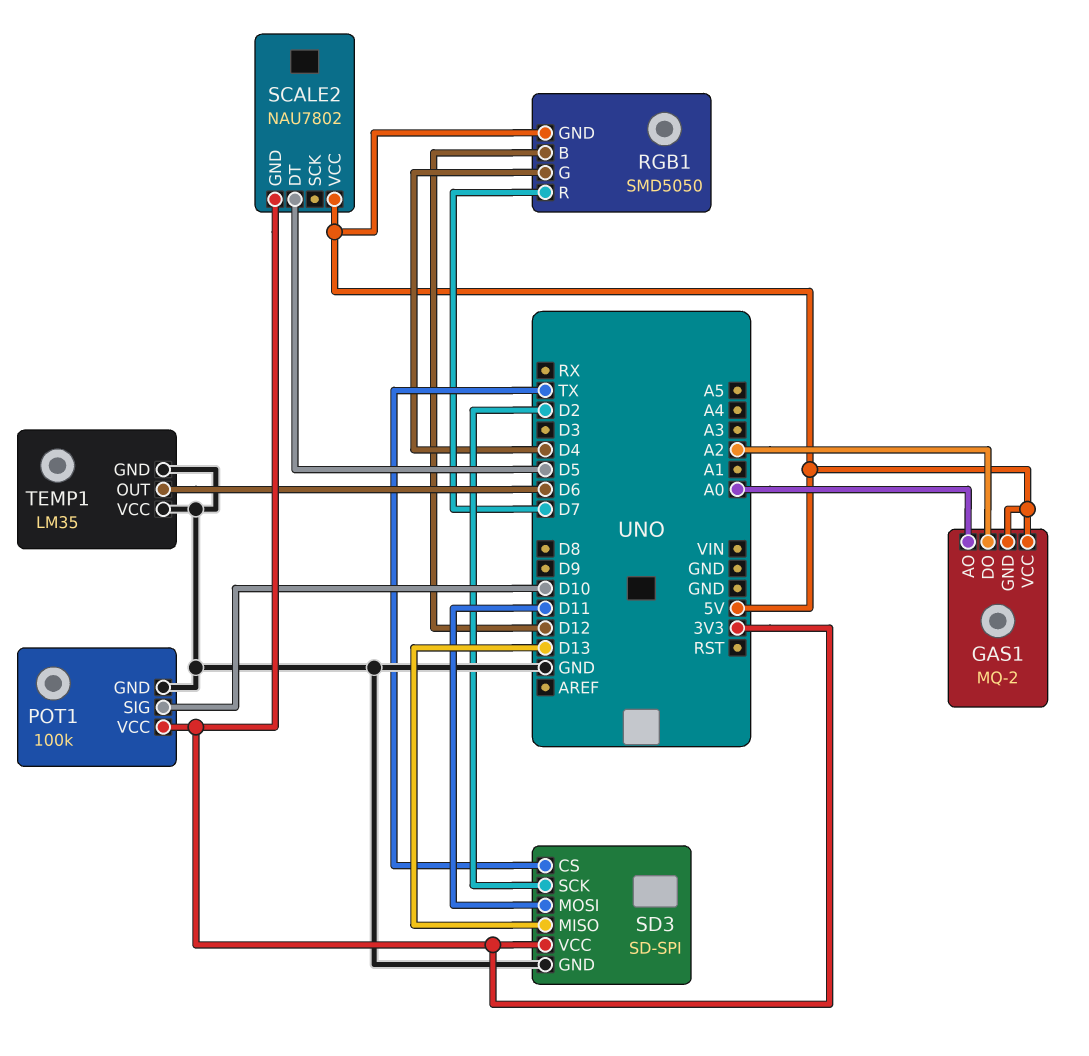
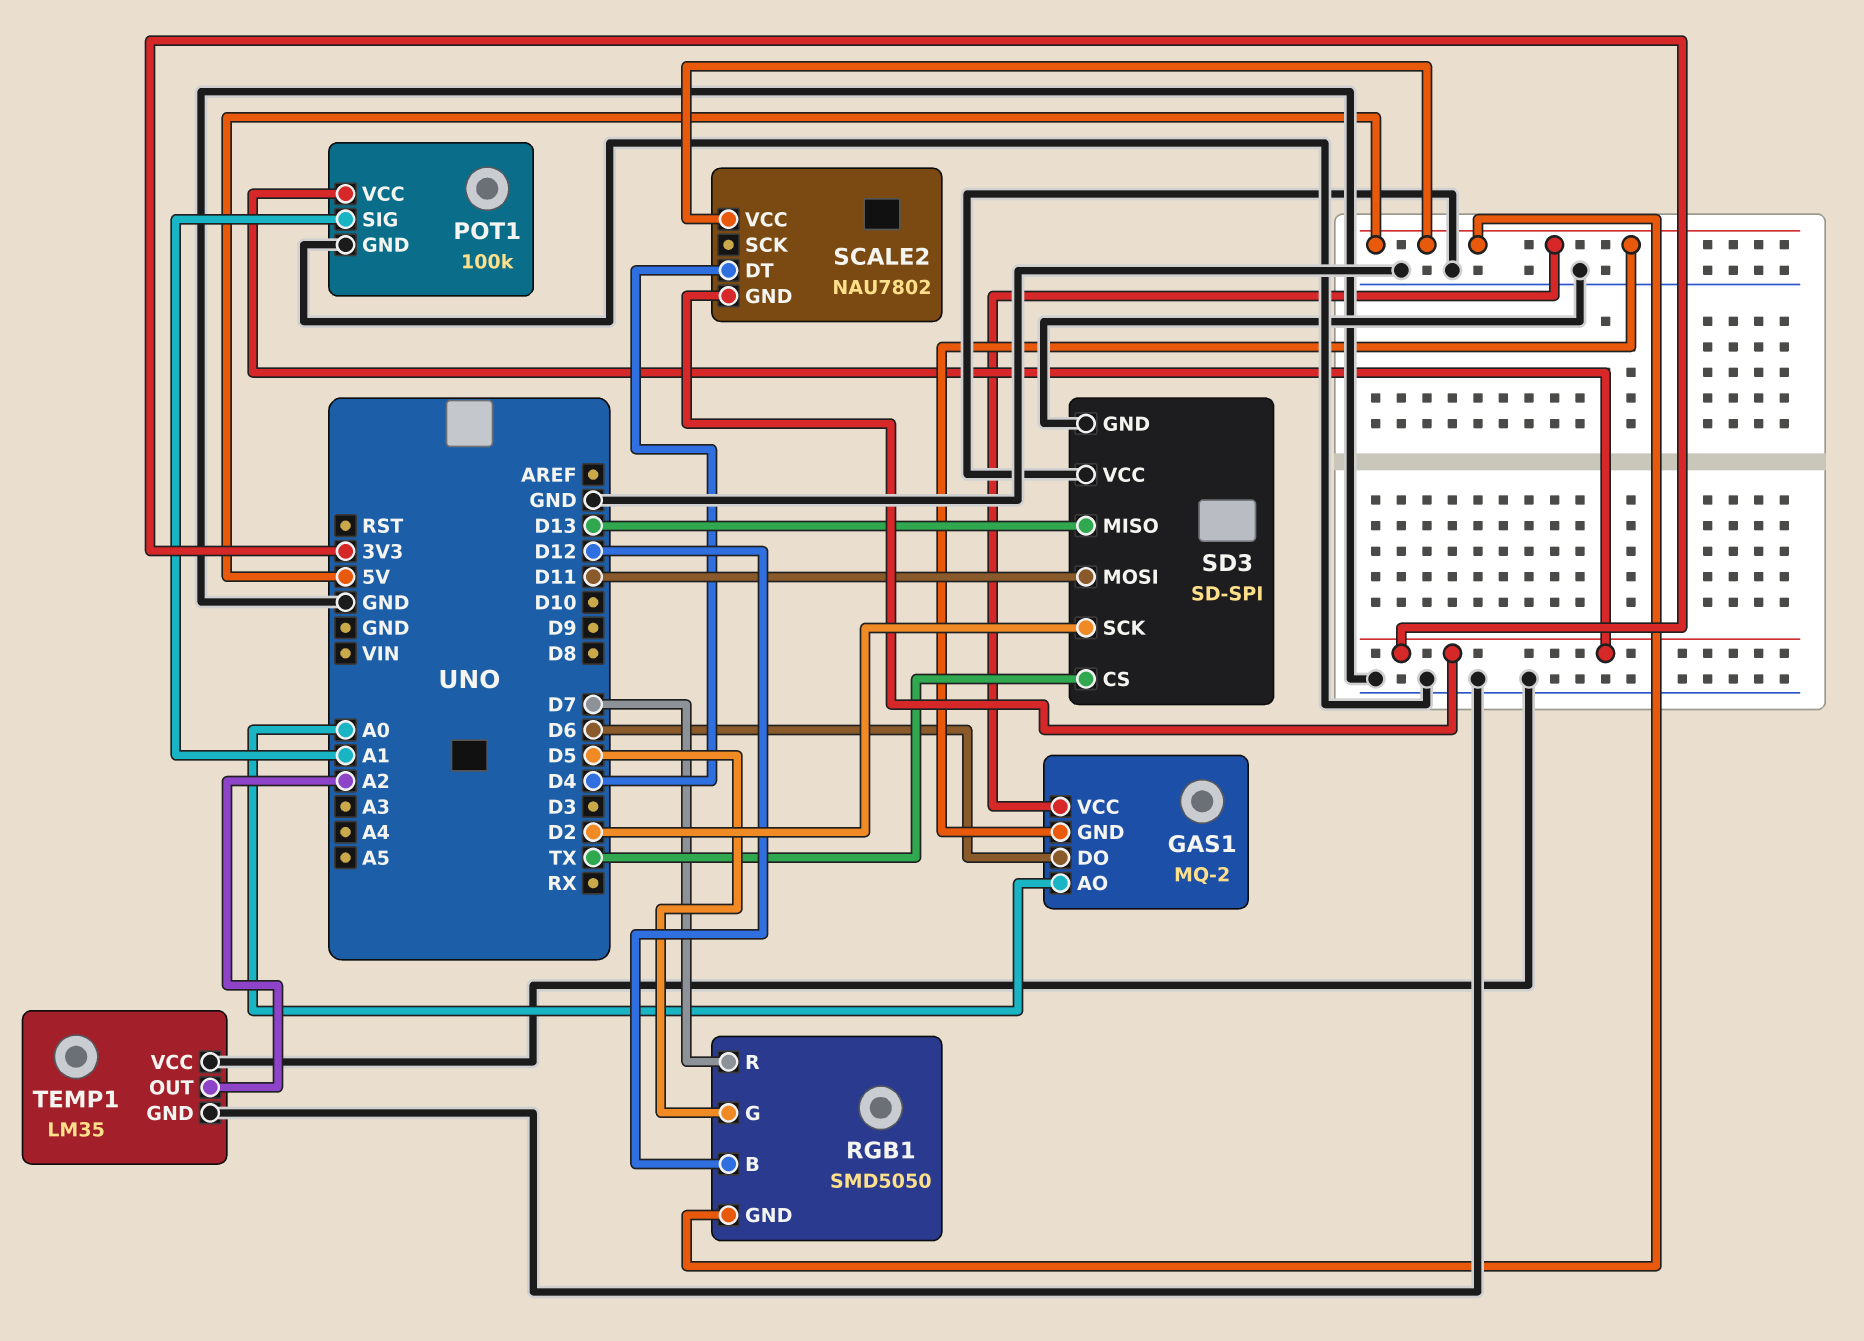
GAS1 pin DO: A2 -> D6
POT1 pin SIG: D10 -> A1
RGB1 pin G: D4 -> D5
SCALE2 pin DT: D5 -> D4
SD3 pin VCC: 3V3 -> GND
TEMP1 pin OUT: D6 -> A2

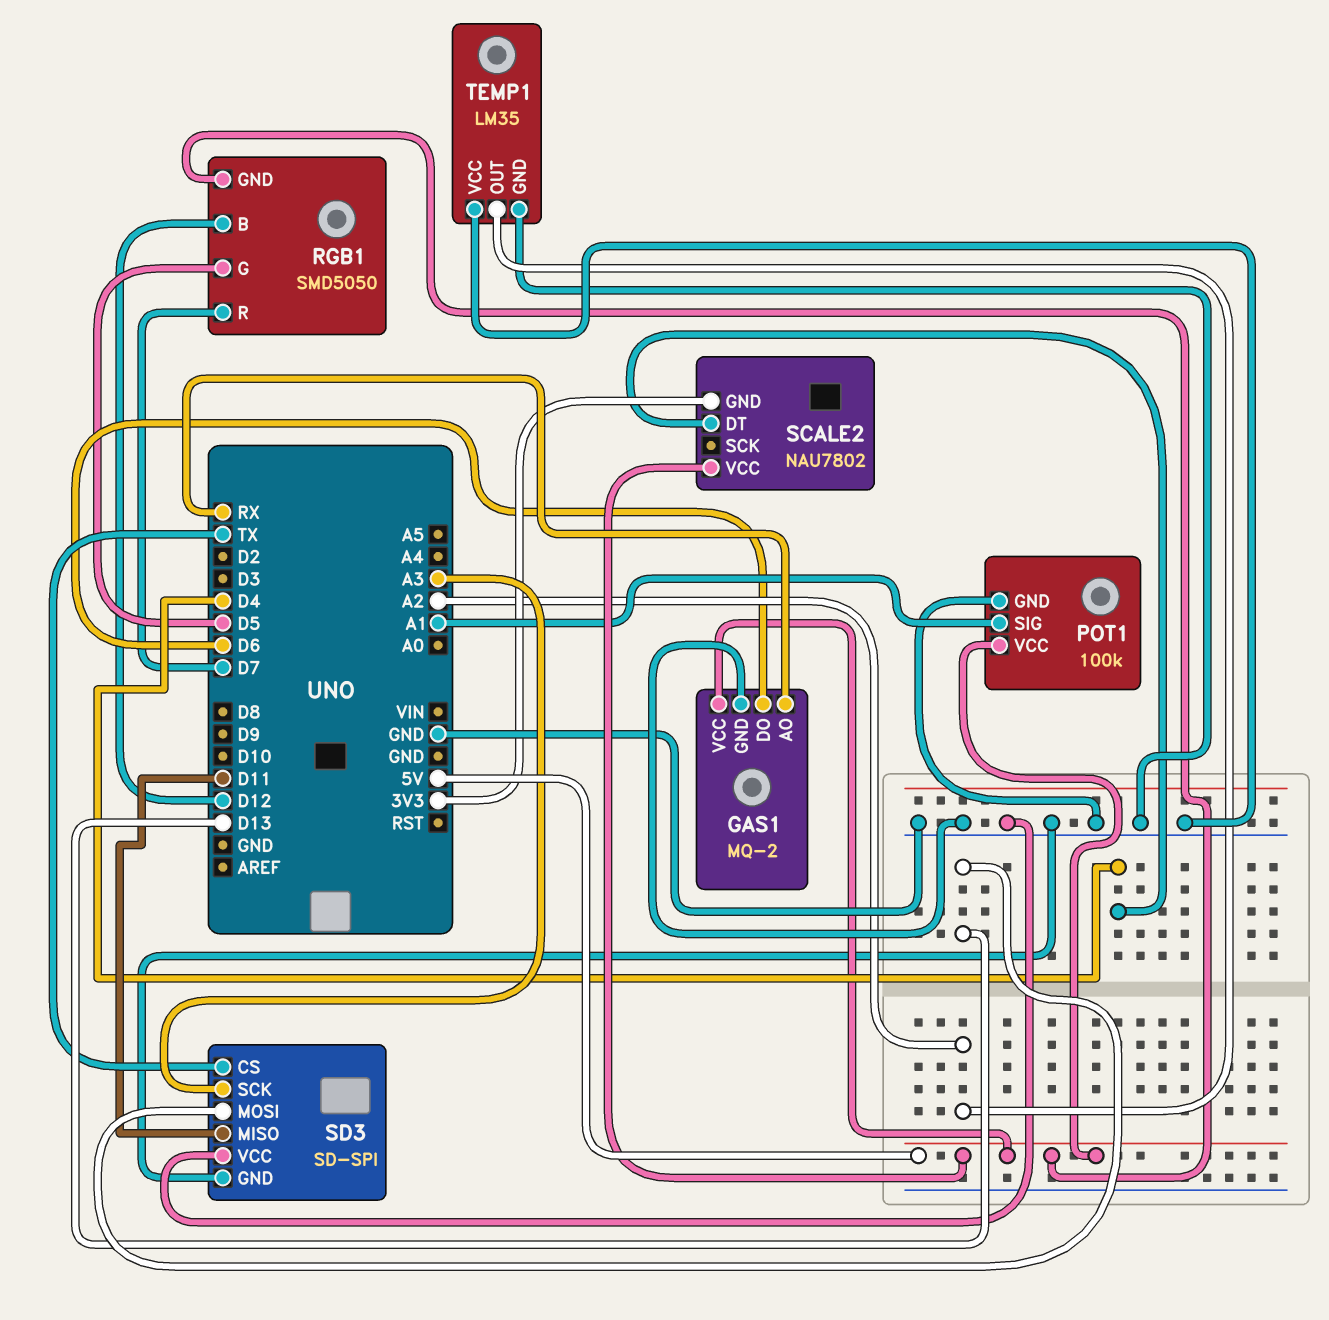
GAS1 pin AO: A0 -> RX
GAS1 pin GND: 5V -> GND
POT1 pin VCC: 3V3 -> 5V
SD3 pin MISO: D13 -> D11
SD3 pin MOSI: D11 -> D13
SD3 pin SCK: D2 -> A3

